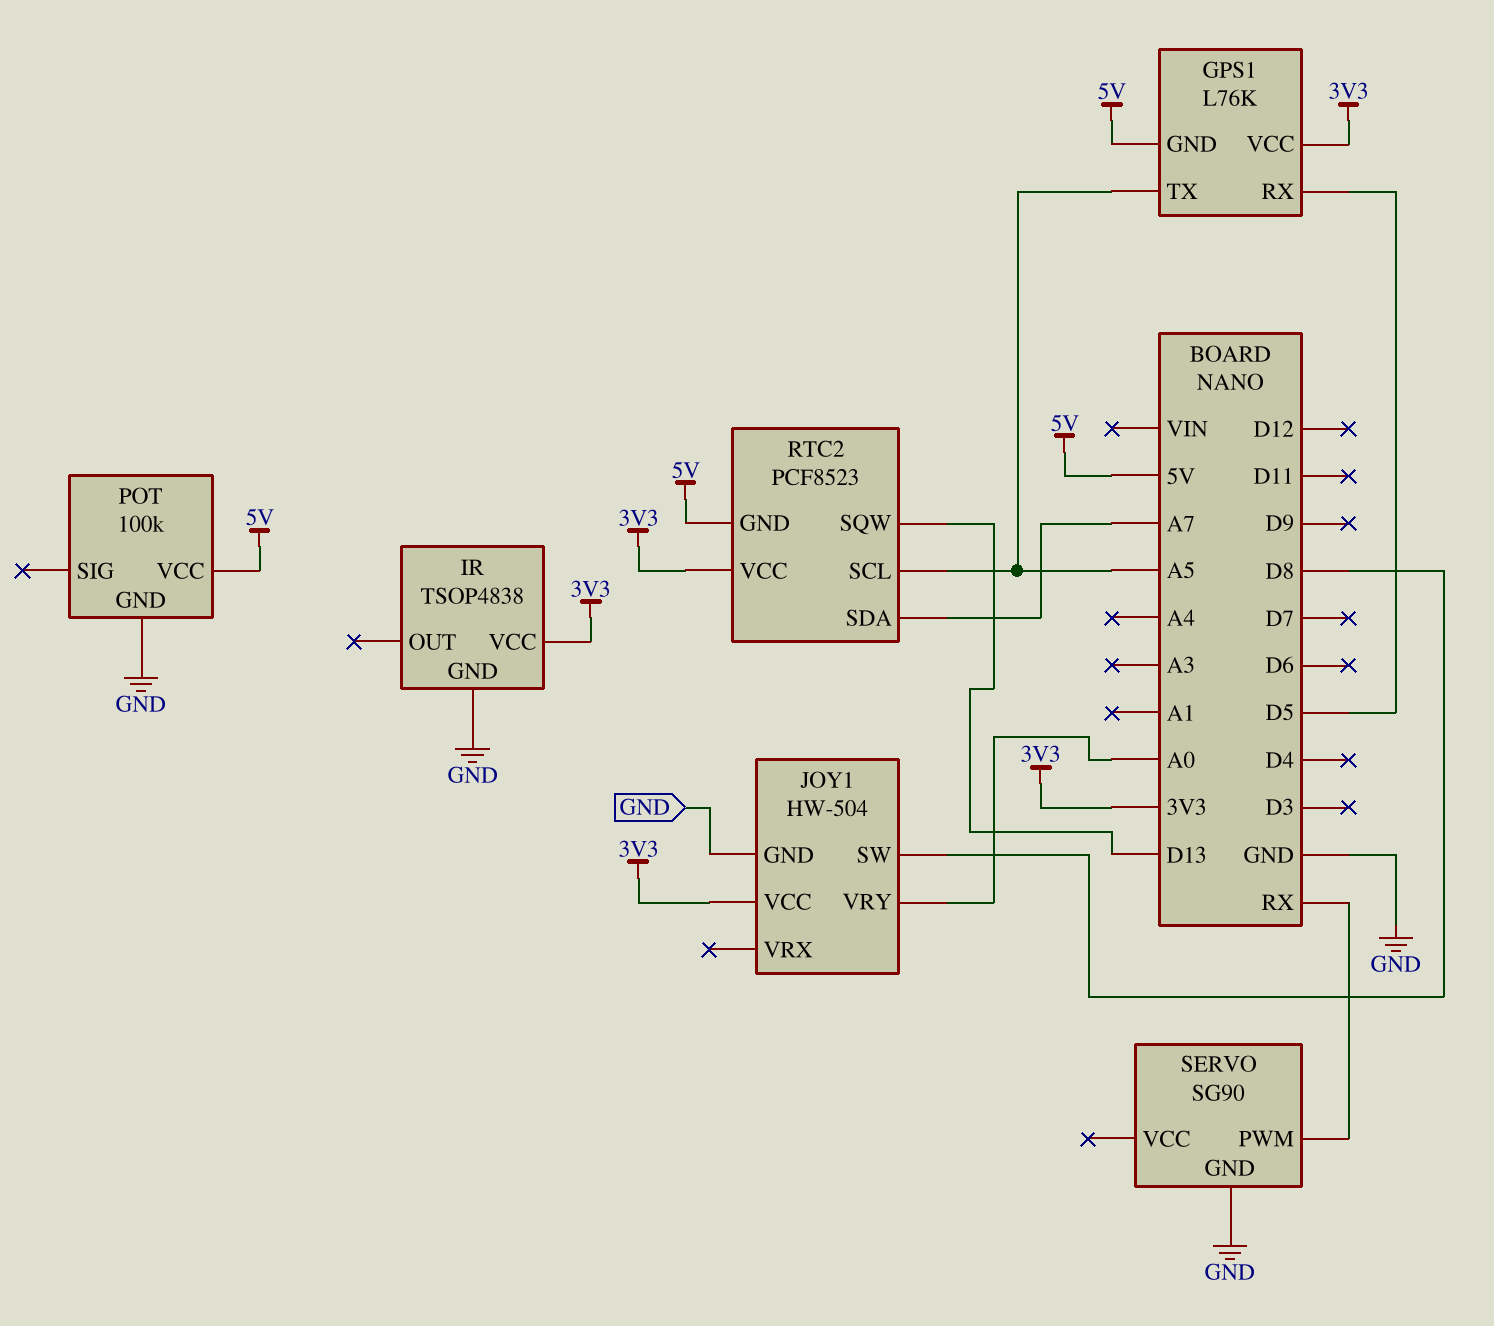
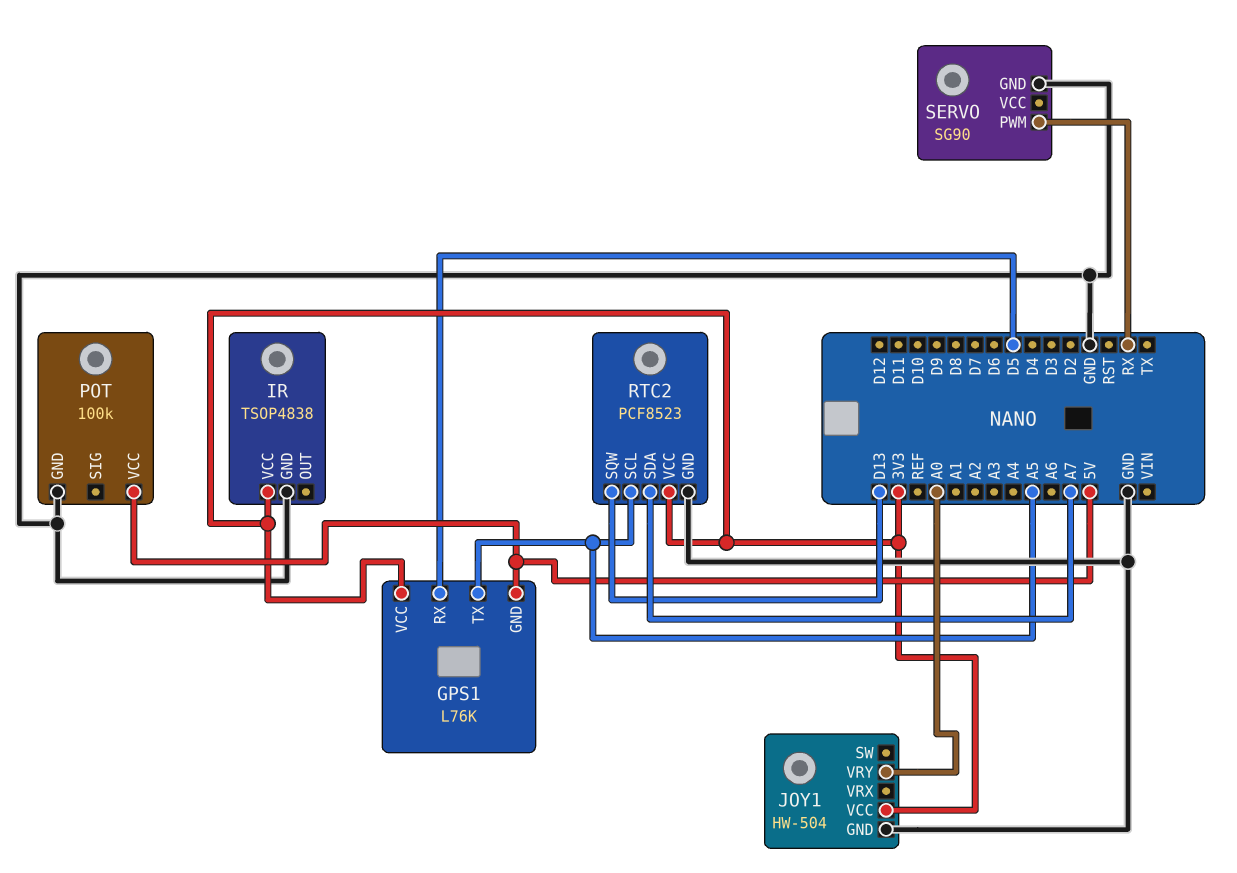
JOY1 pin SW: D8 -> none
RTC2 pin GND: 5V -> GND

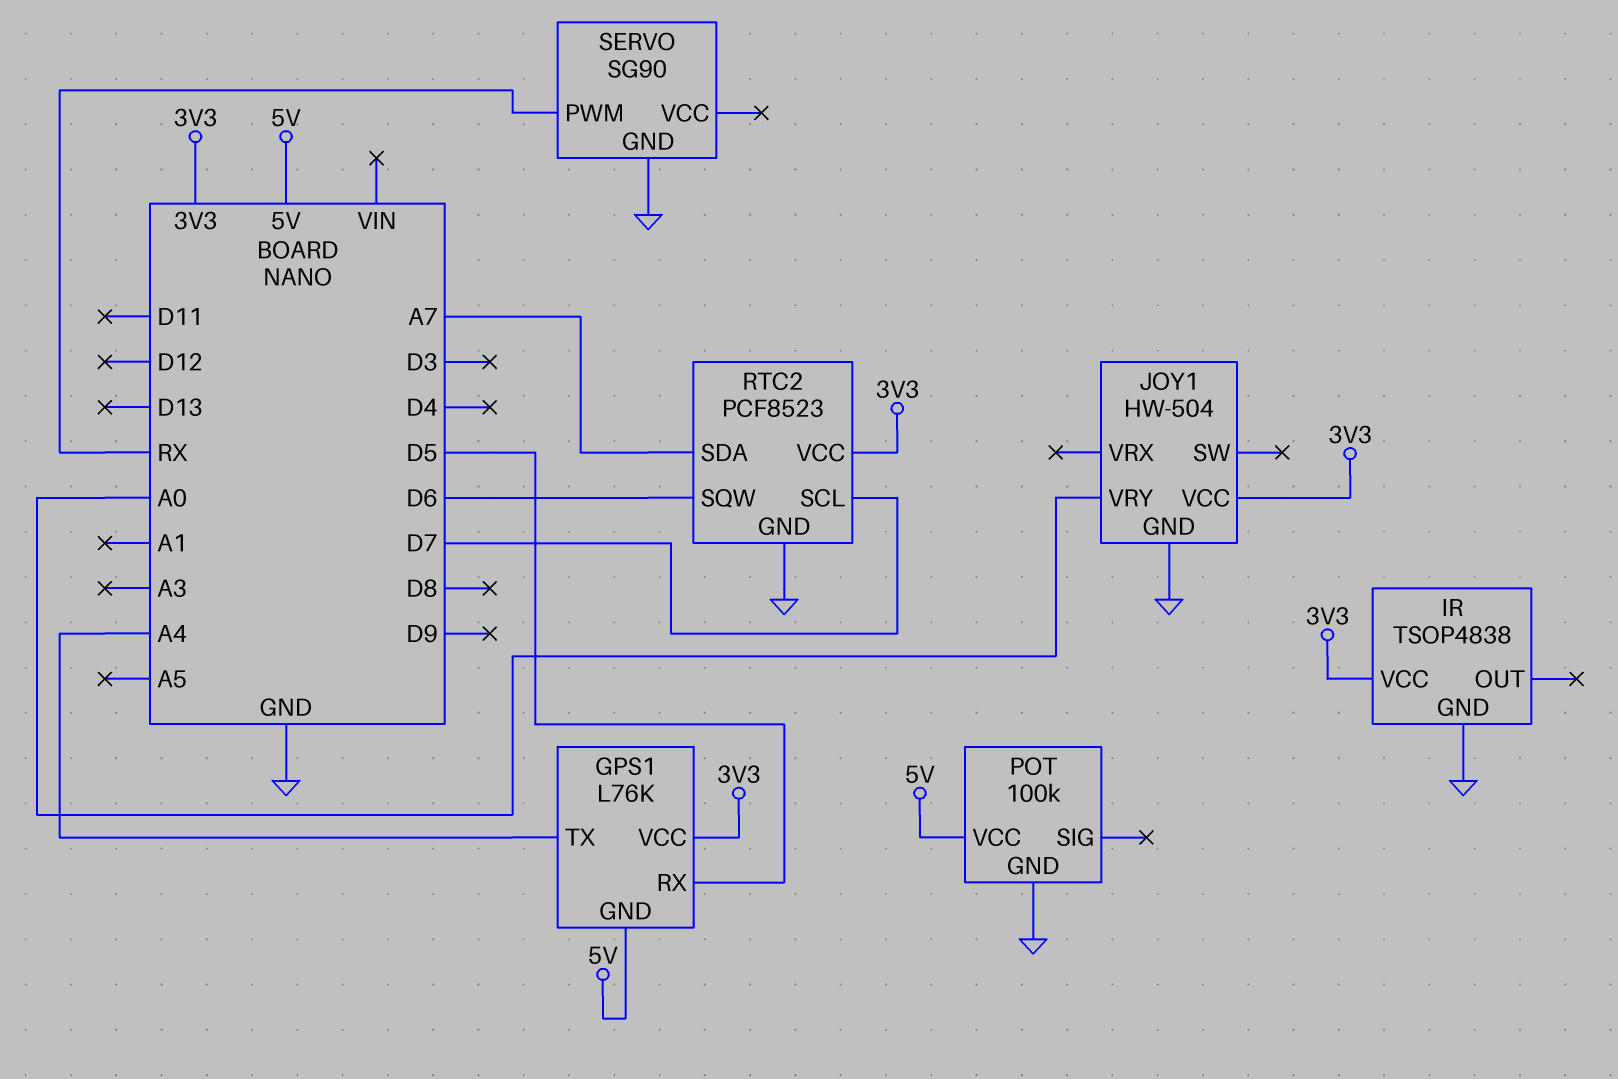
GPS1 pin TX: A5 -> A4
RTC2 pin SCL: A5 -> D7
RTC2 pin SQW: D13 -> D6

